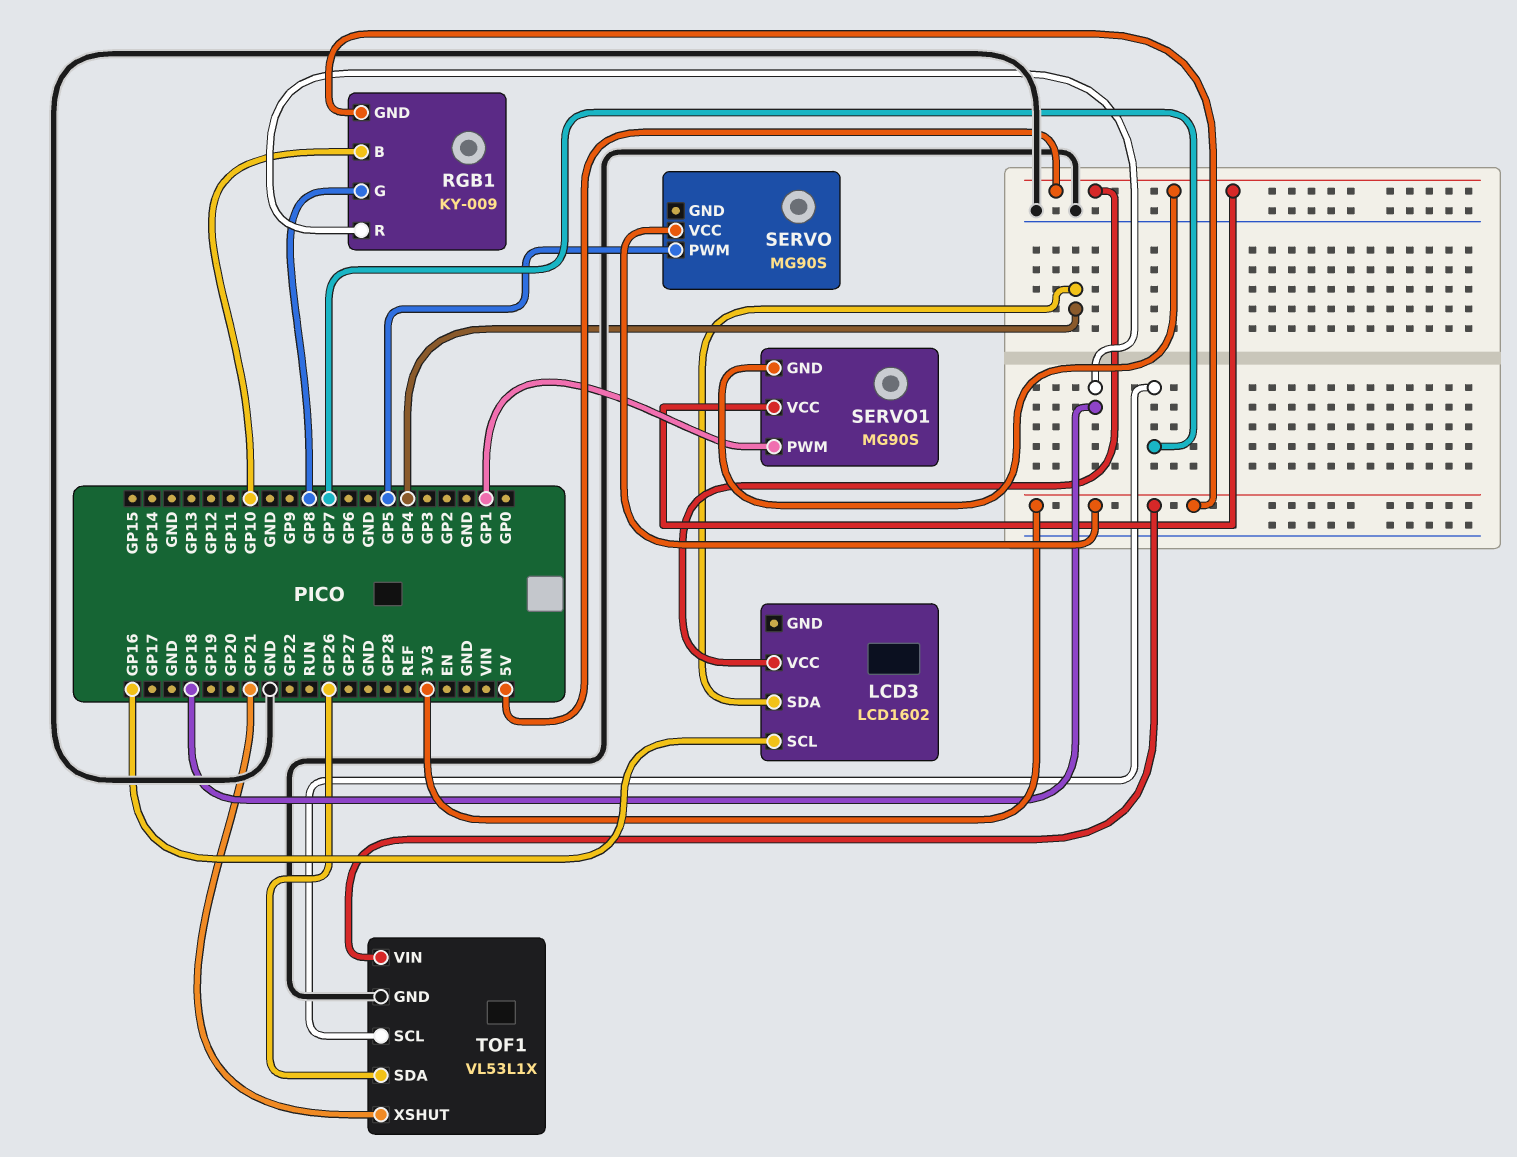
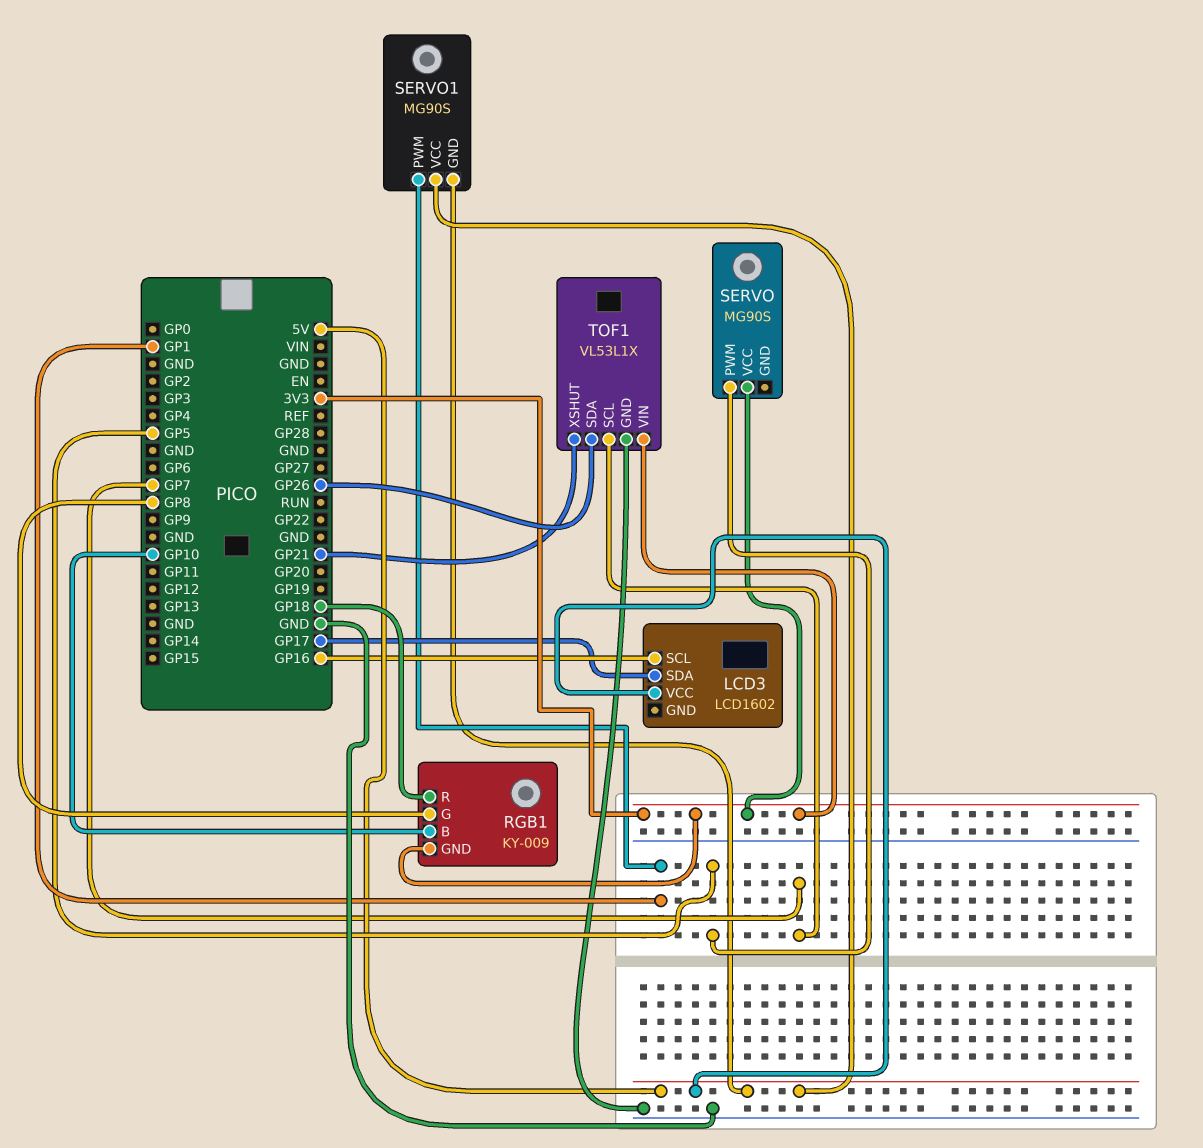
LCD3 pin SDA: GP4 -> GP17

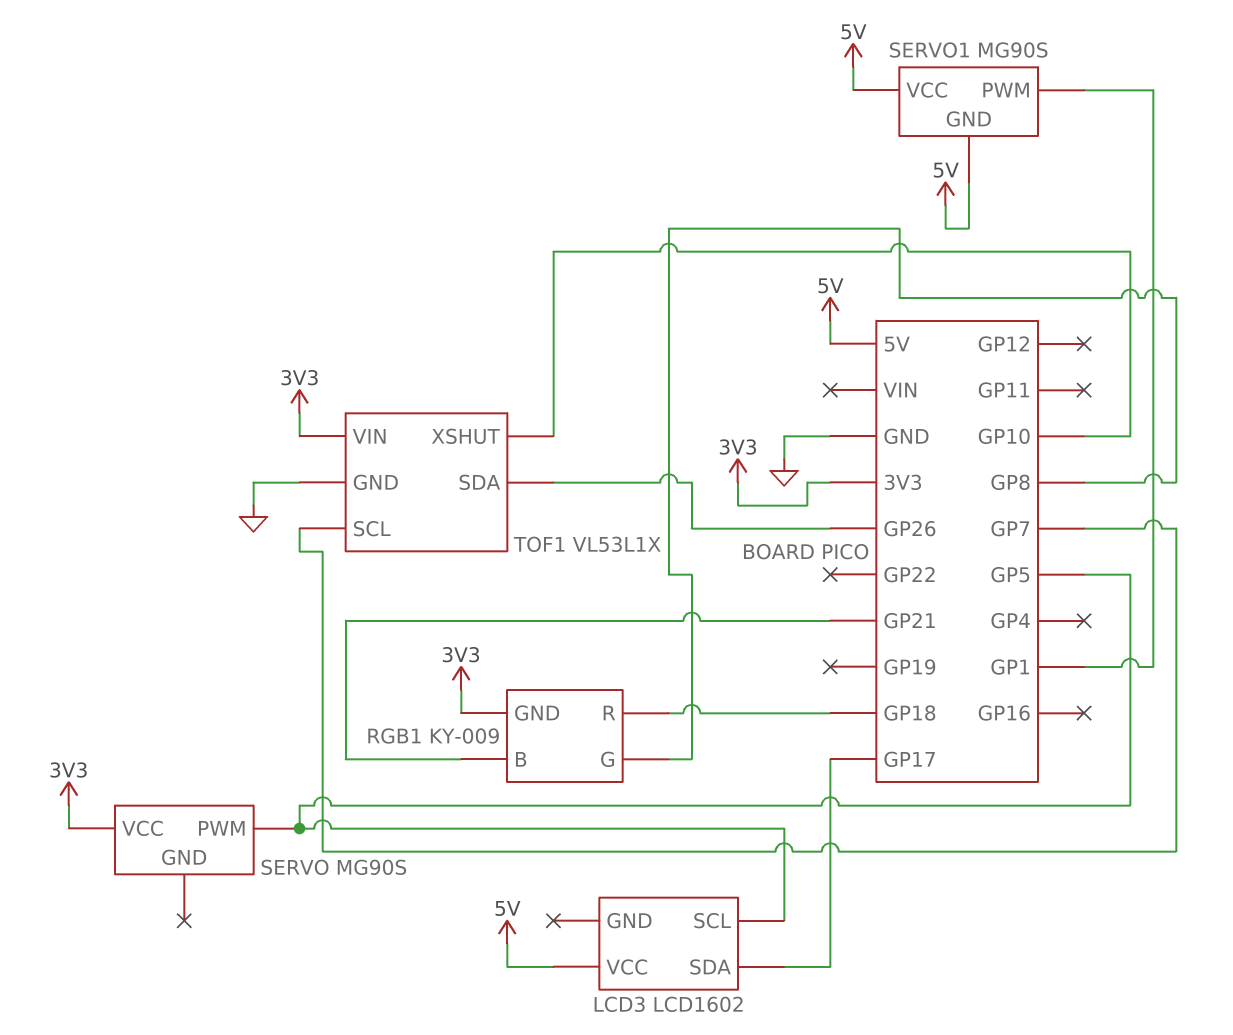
LCD3 pin SCL: GP16 -> GP5
RGB1 pin B: GP10 -> GP21
TOF1 pin XSHUT: GP21 -> GP10

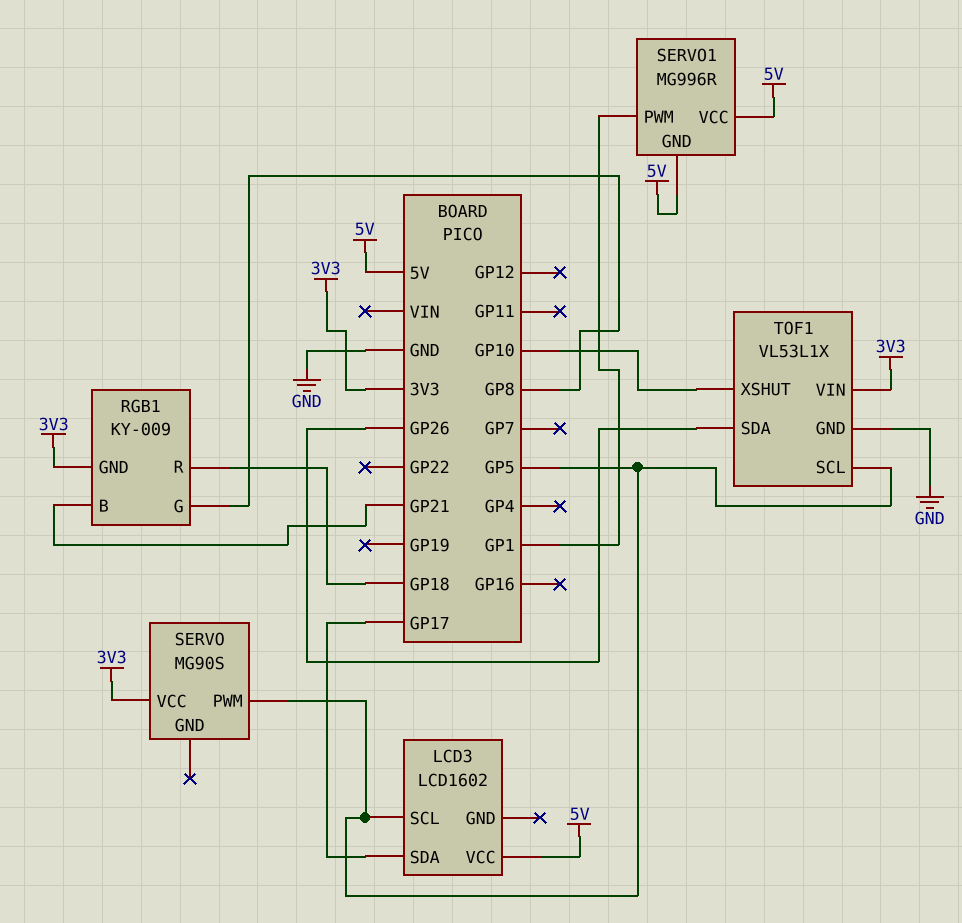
SERVO1: MG90S -> MG996R
TOF1 pin SCL: GP7 -> GP5

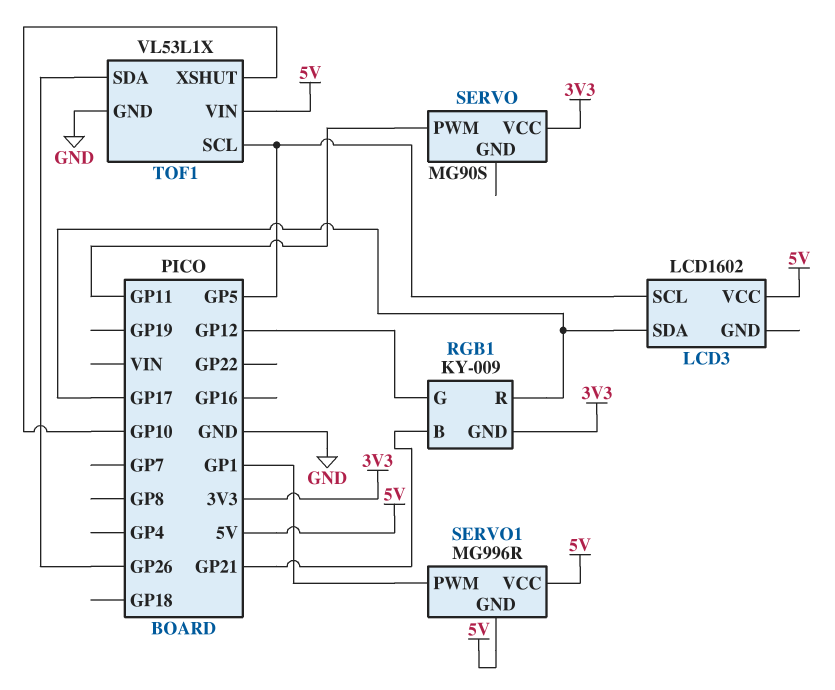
RGB1 pin G: GP8 -> GP12
RGB1 pin R: GP18 -> GP17
SERVO pin PWM: GP5 -> GP11
TOF1 pin VIN: 3V3 -> 5V

